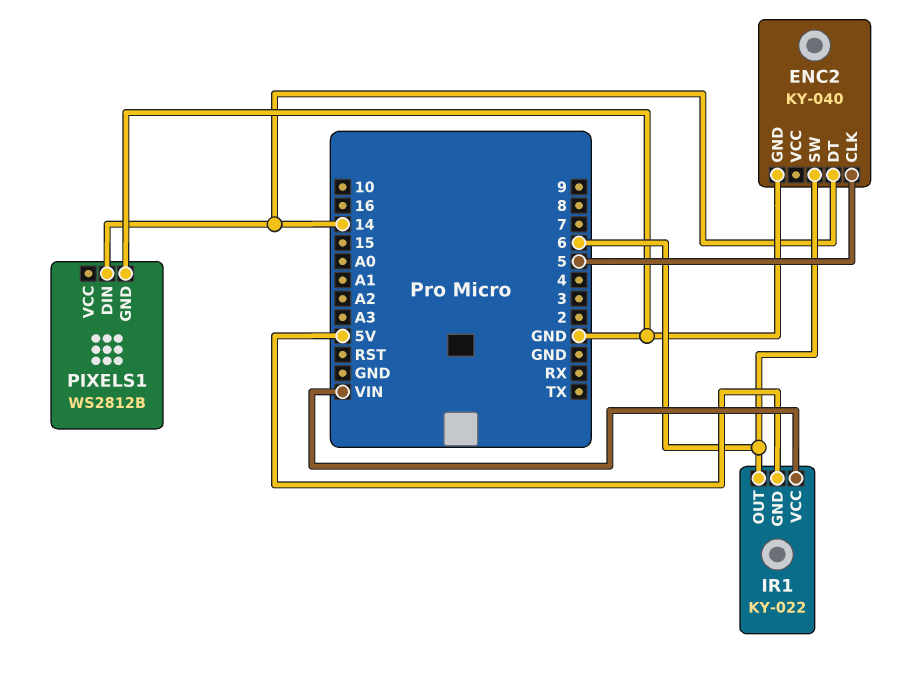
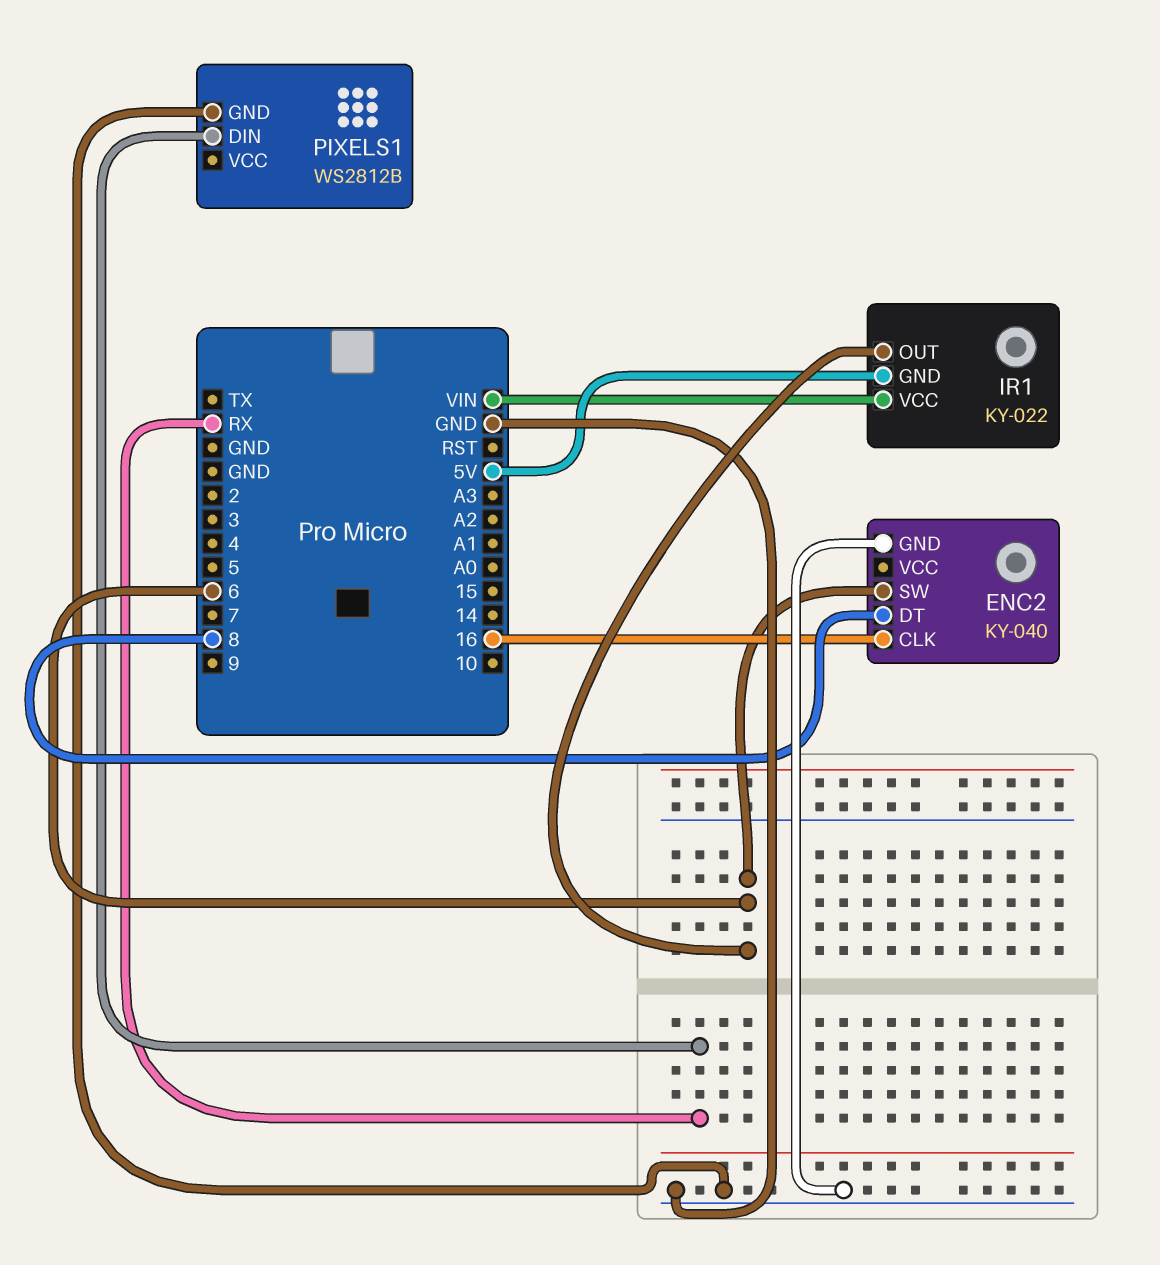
ENC2 pin CLK: 5 -> 16
ENC2 pin DT: 14 -> 8
PIXELS1 pin DIN: 14 -> RX

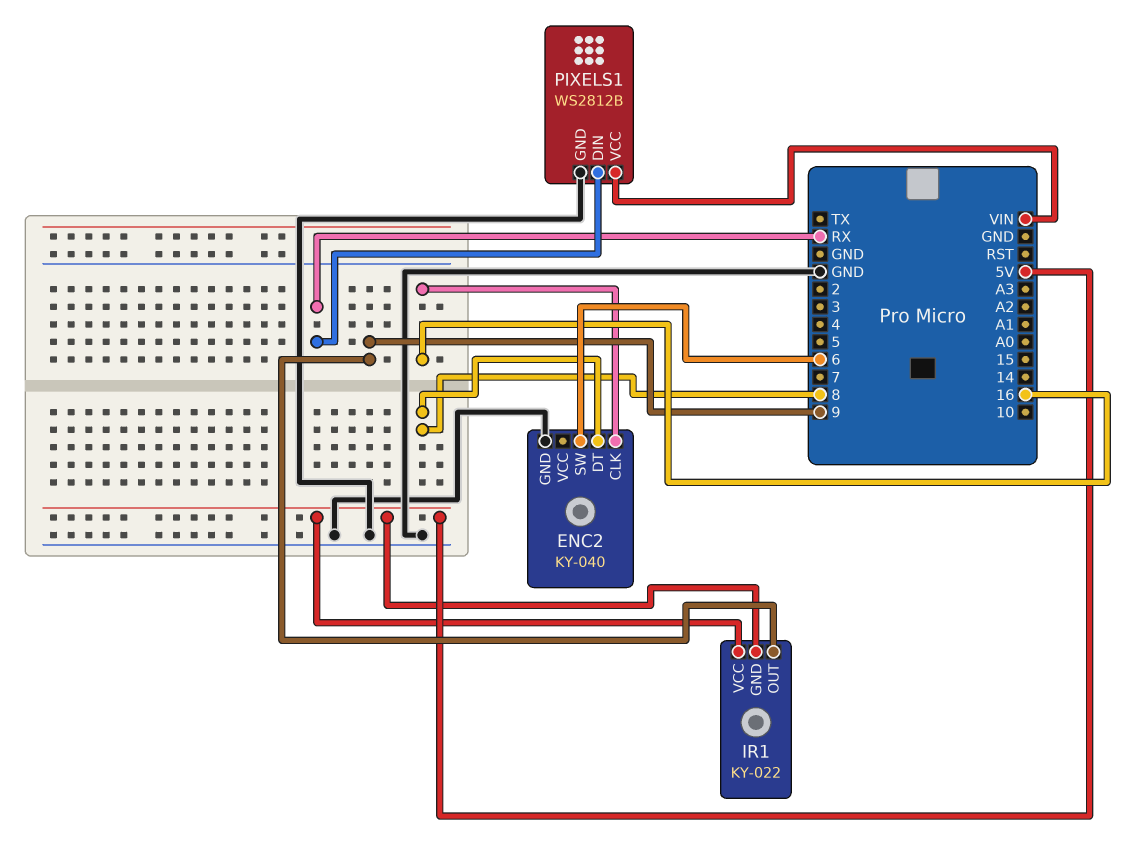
IR1 pin OUT: 6 -> 9
IR1 pin VCC: VIN -> 5V
PIXELS1 pin VCC: none -> VIN

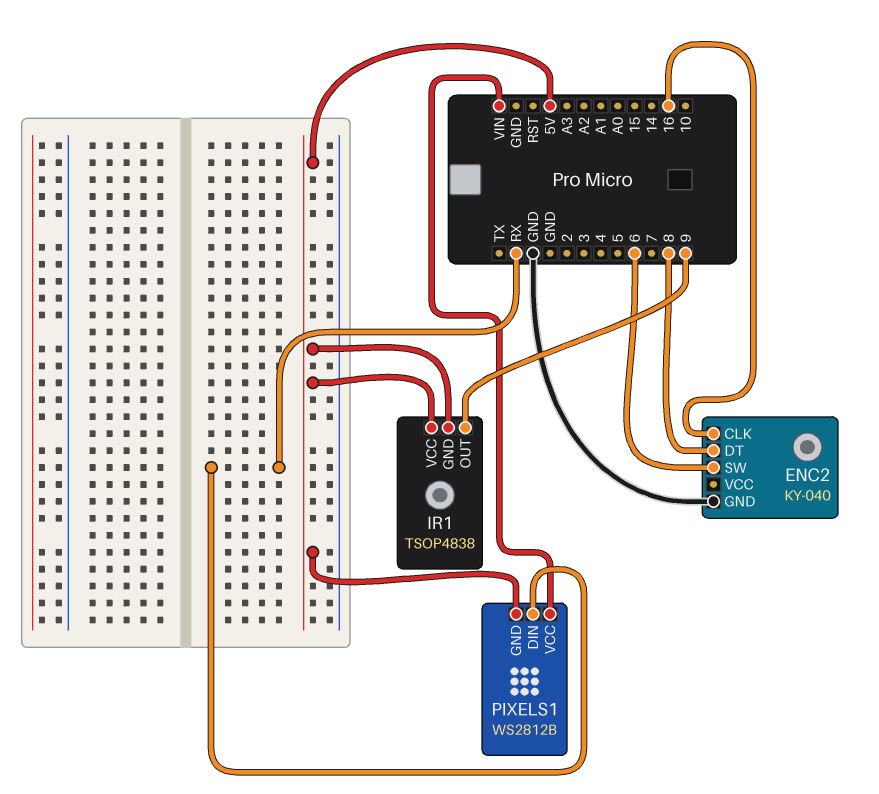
IR1: KY-022 -> TSOP4838
PIXELS1 pin GND: GND -> 5V

